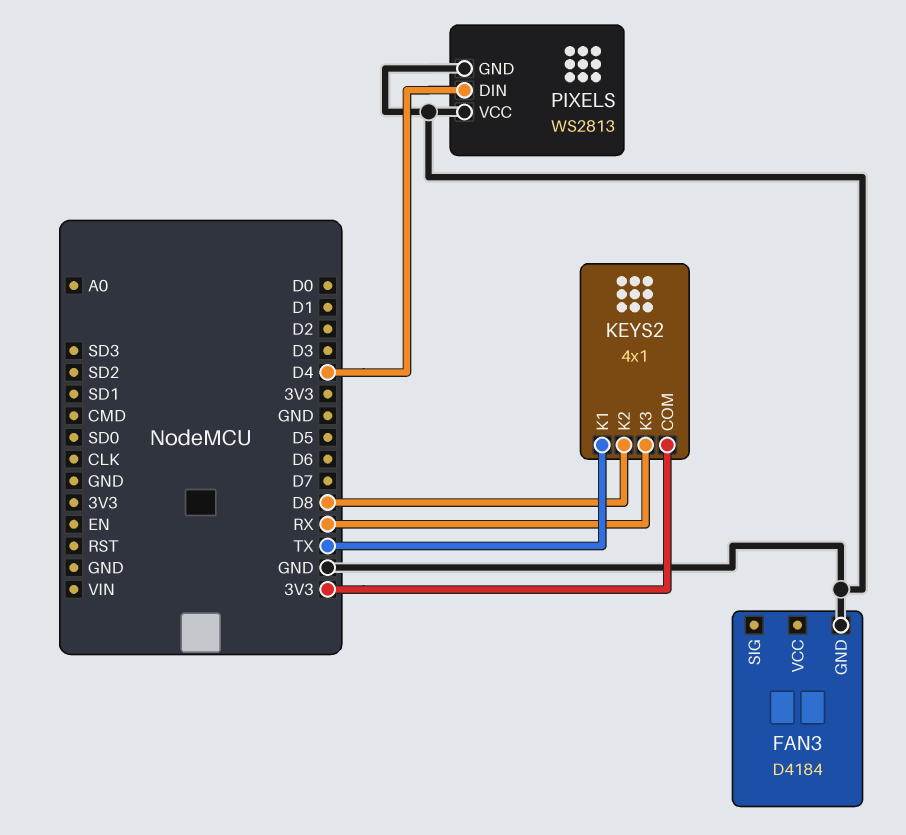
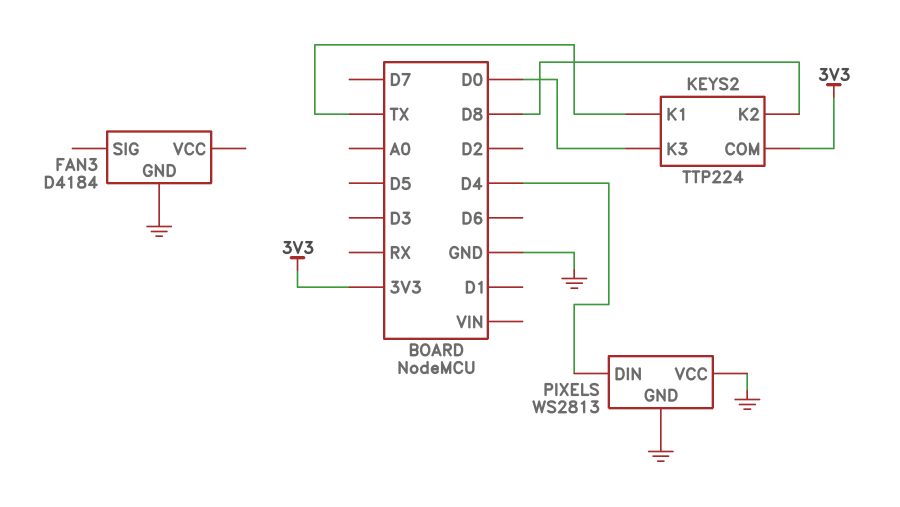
KEYS2: 4x1 -> TTP224
KEYS2 pin K3: RX -> D0

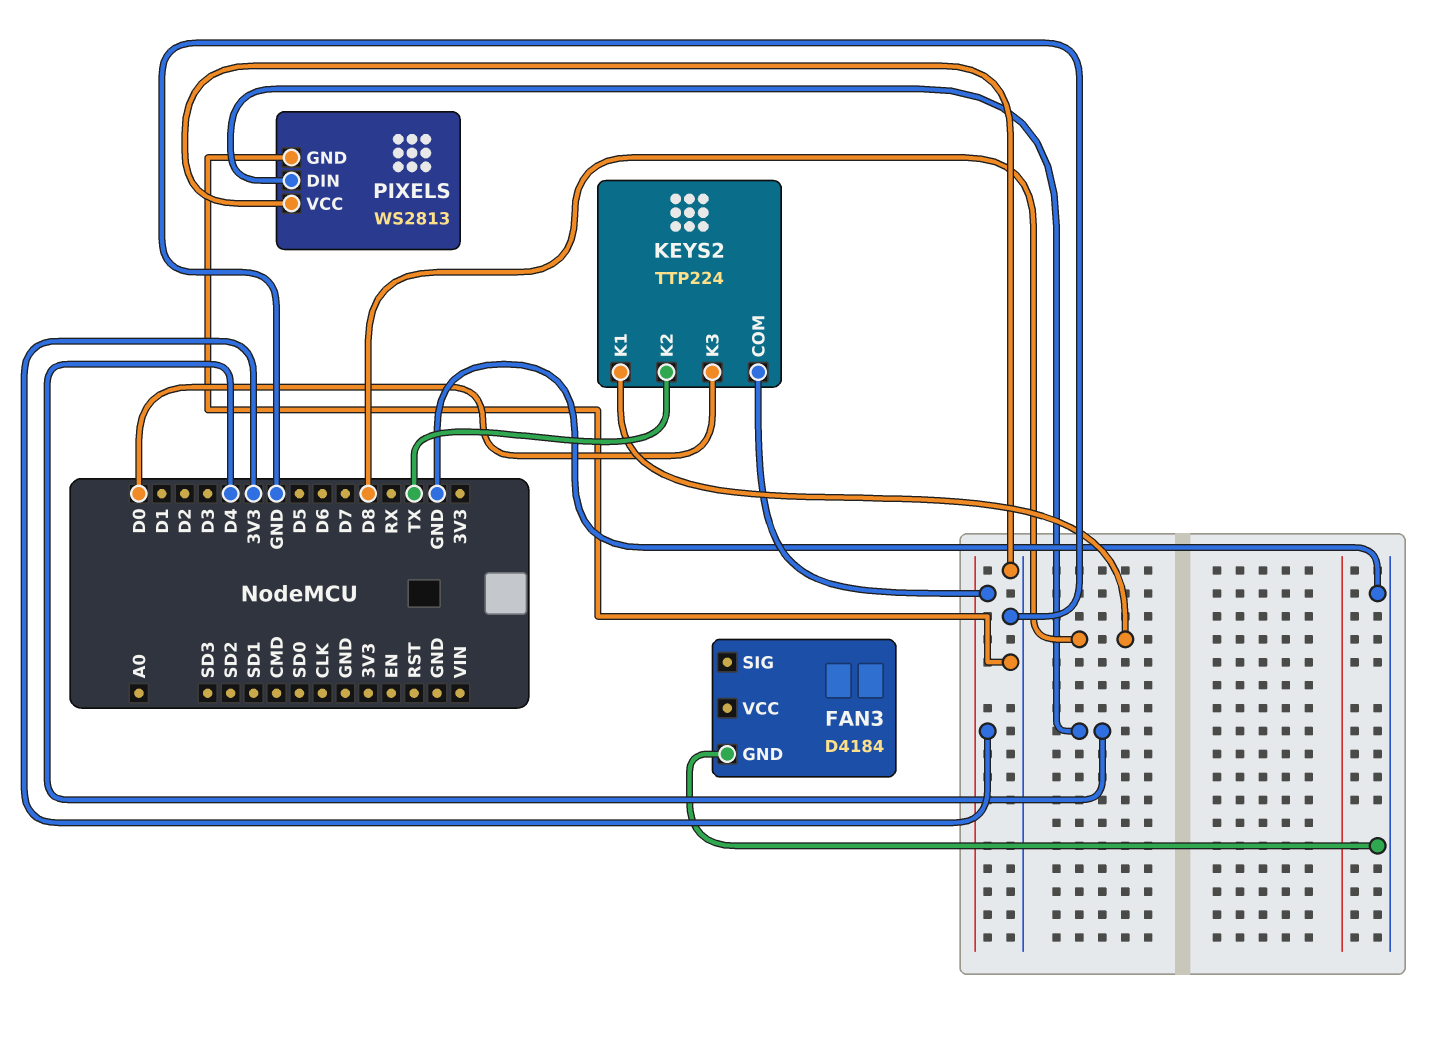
KEYS2 pin K1: TX -> D8
KEYS2 pin K2: D8 -> TX

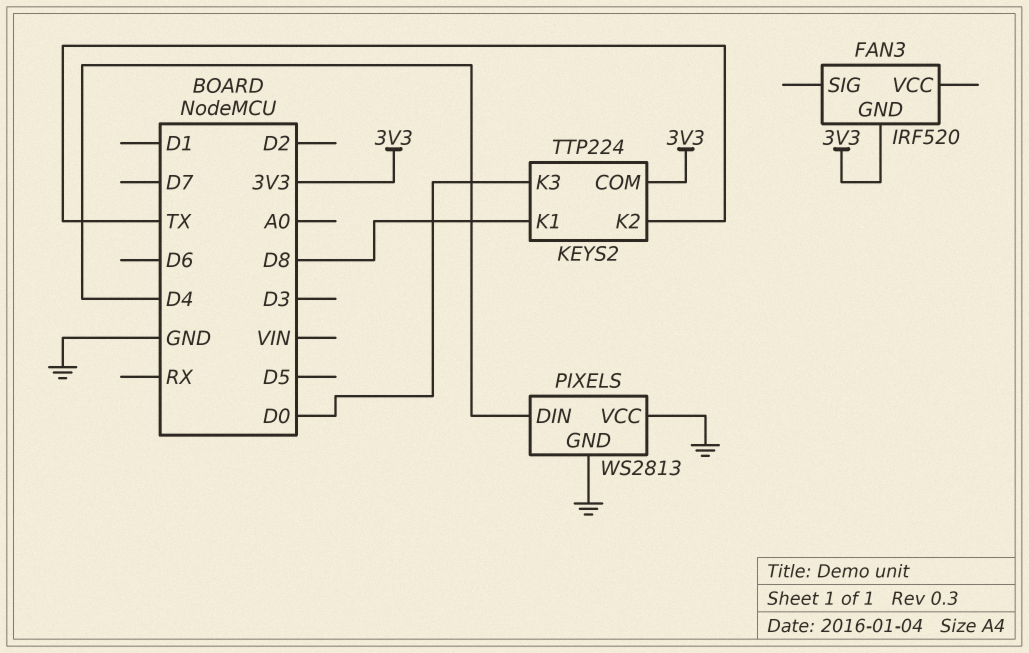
FAN3: D4184 -> IRF520
FAN3 pin GND: GND -> 3V3

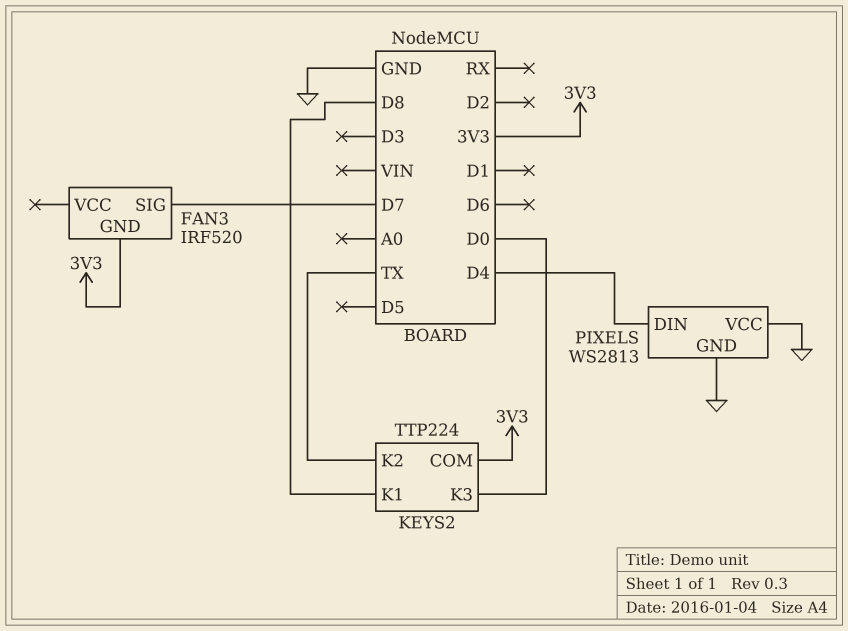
FAN3 pin SIG: none -> D7

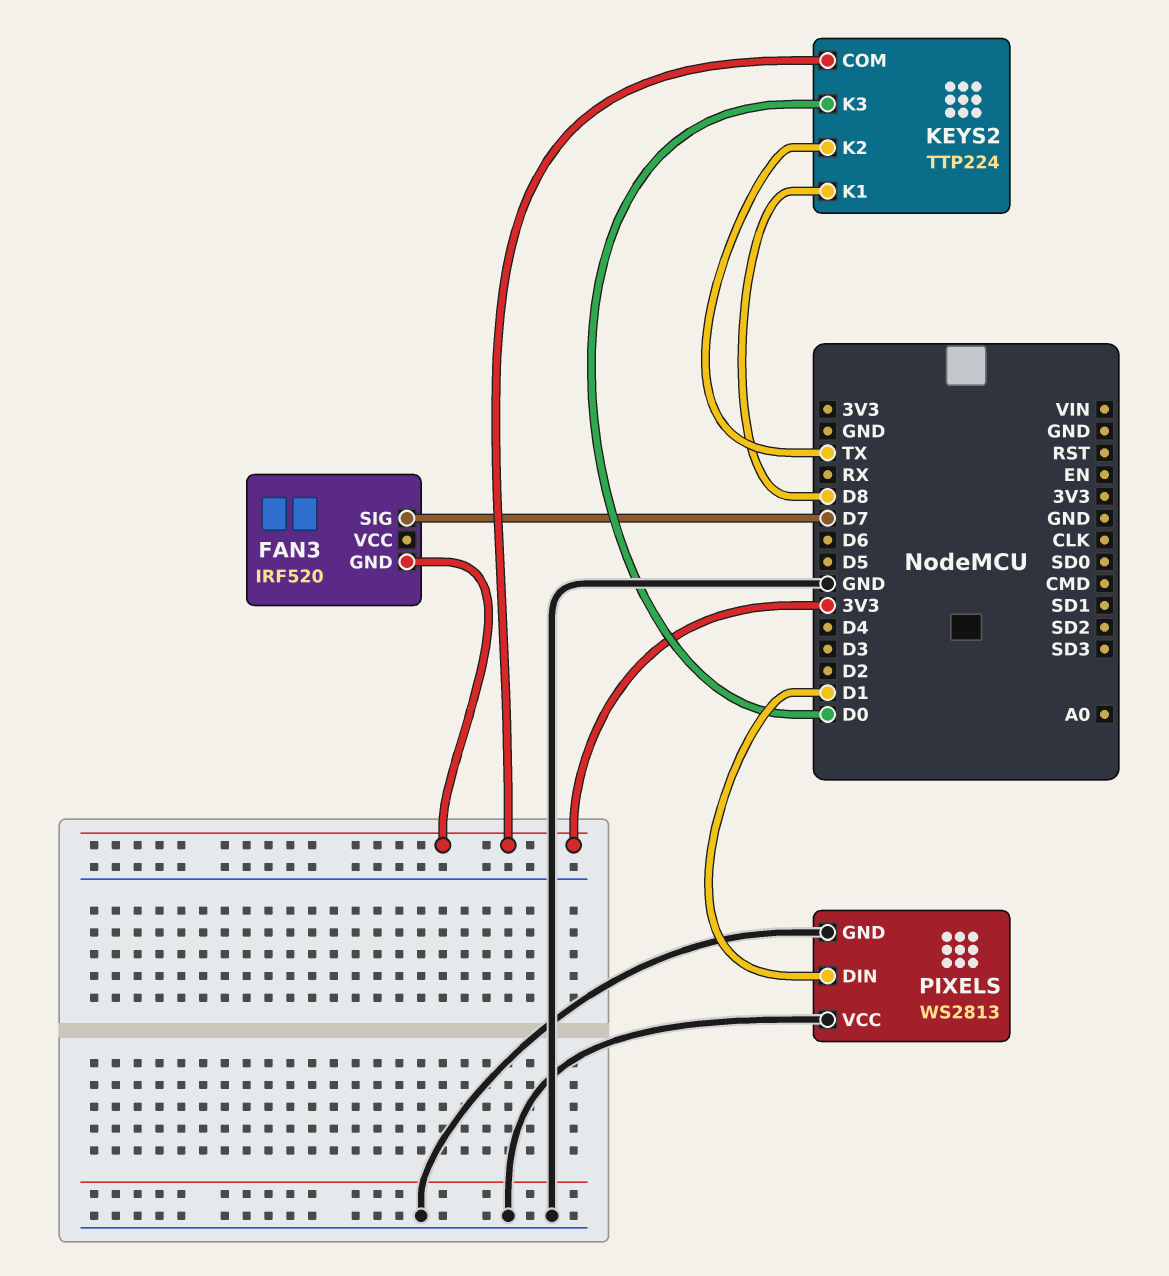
PIXELS pin DIN: D4 -> D1

